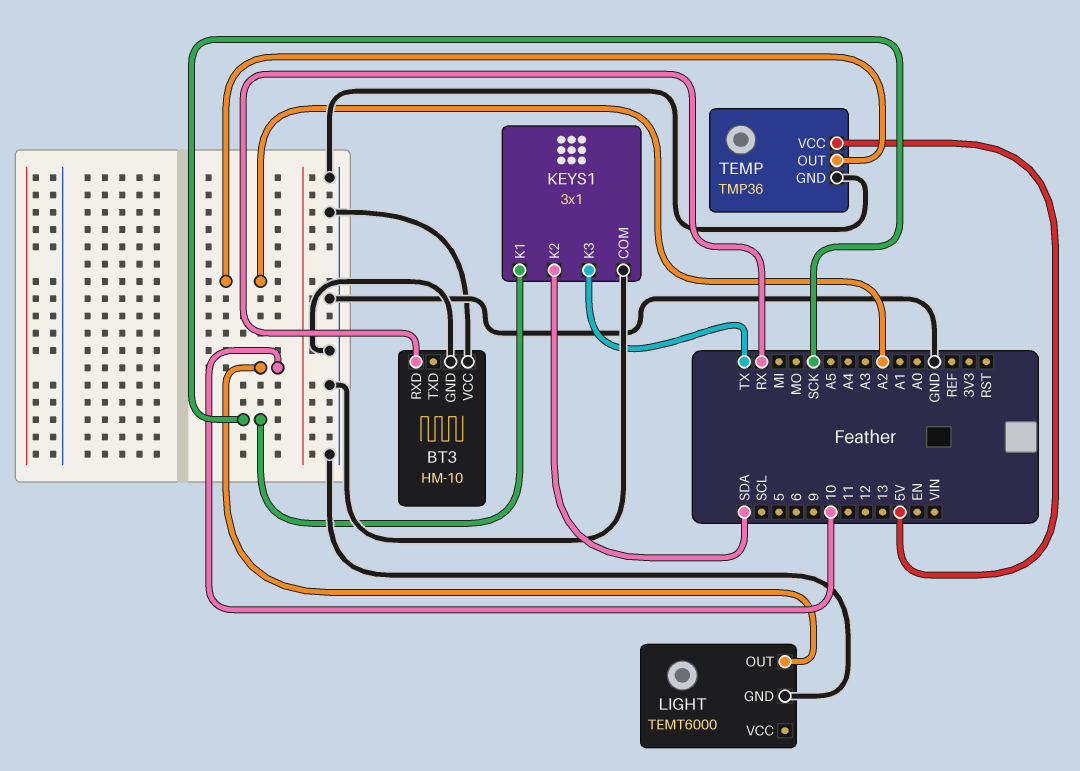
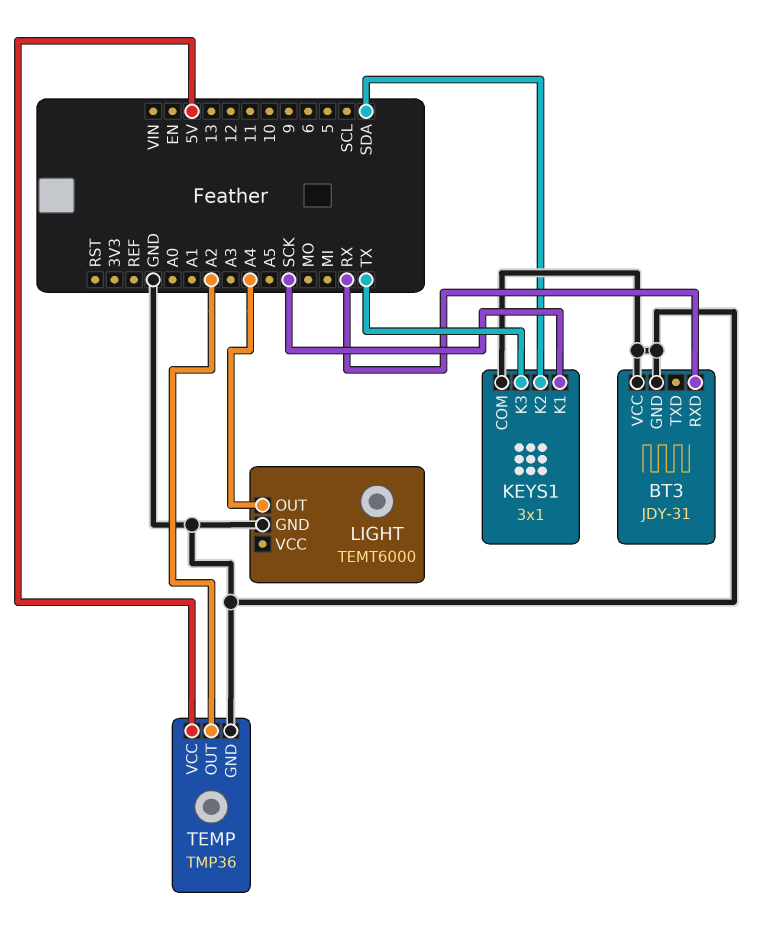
BT3: HM-10 -> JDY-31
LIGHT pin OUT: 10 -> A4

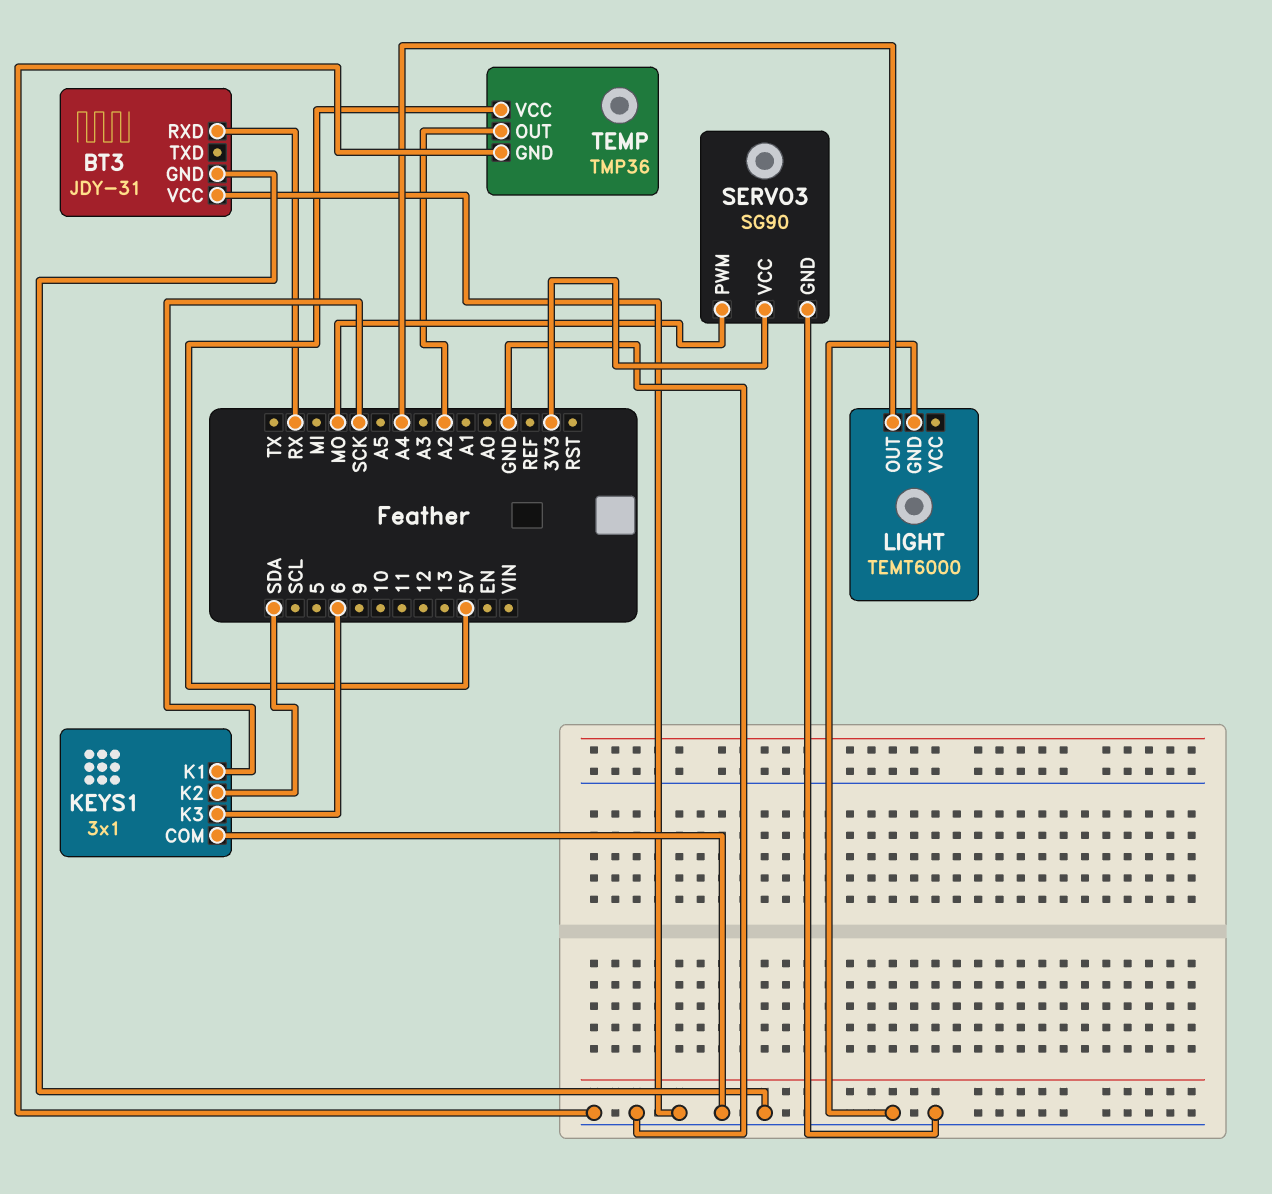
KEYS1 pin K3: TX -> 6
SERVO3: none -> SG90
SERVO3 pin GND: none -> GND
SERVO3 pin PWM: none -> MO
SERVO3 pin VCC: none -> 3V3

